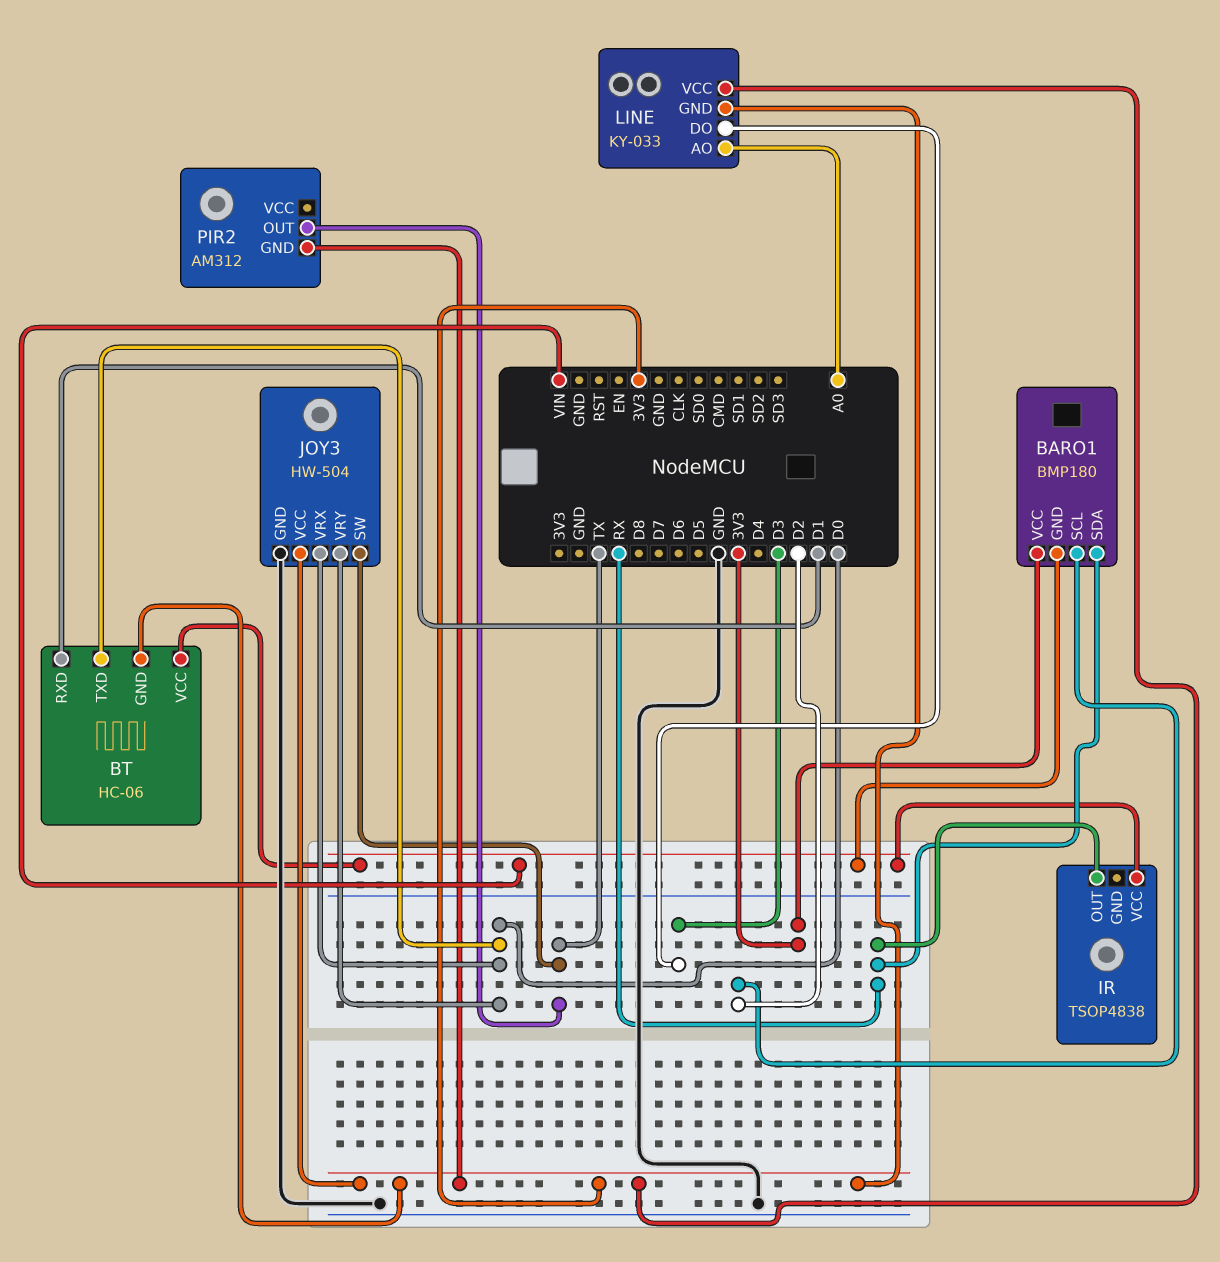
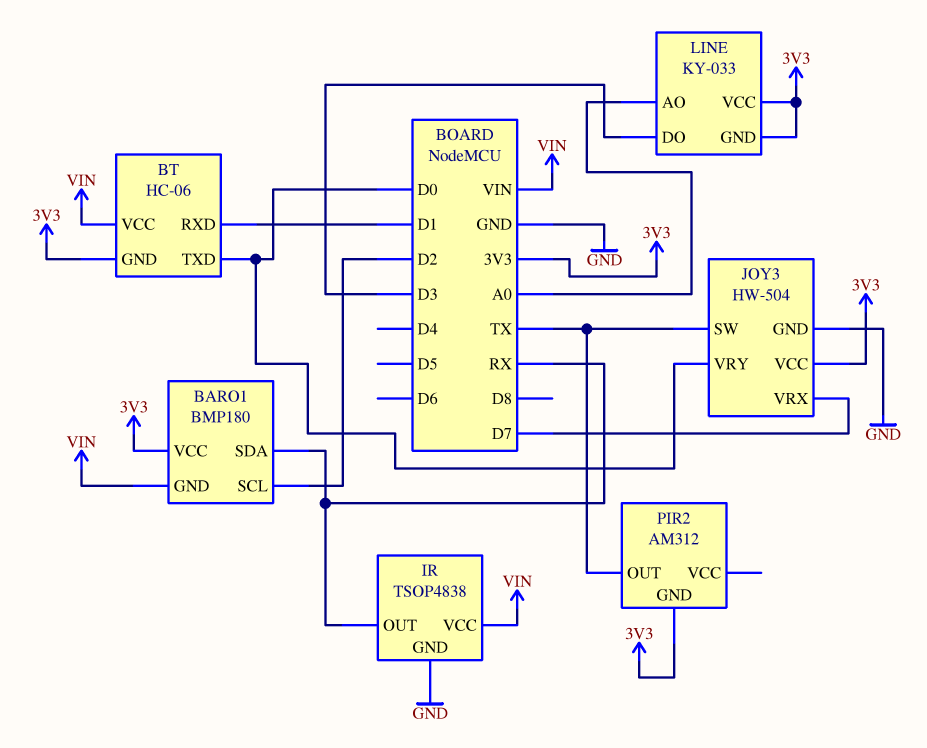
IR pin GND: none -> GND
JOY3 pin VRX: D0 -> D7

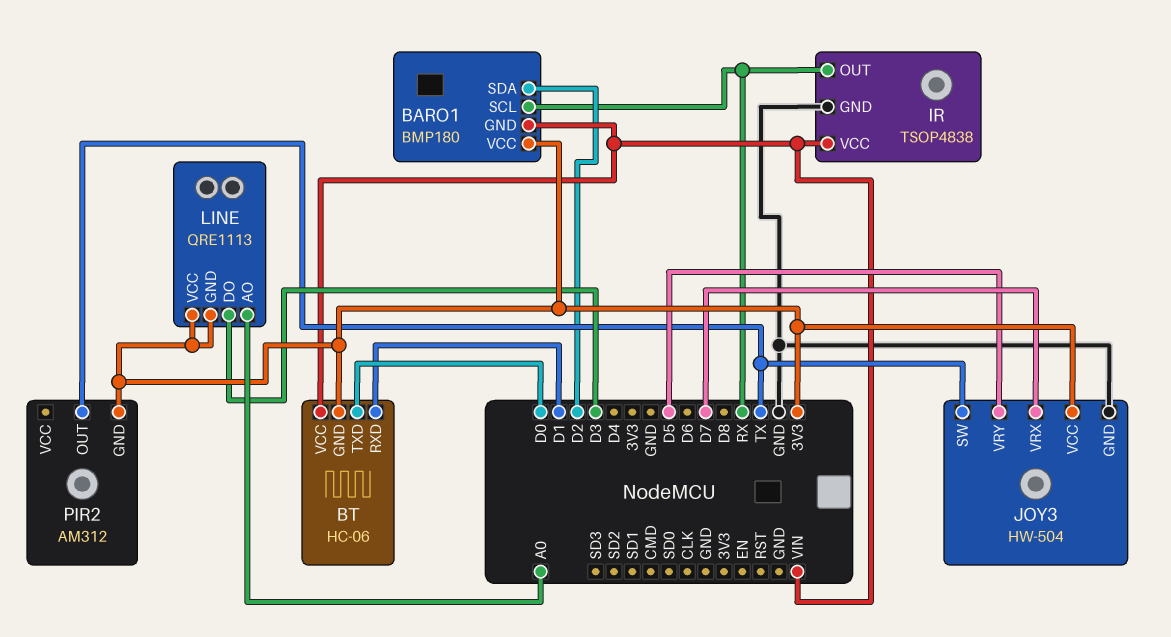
BARO1 pin SCL: D2 -> RX
BARO1 pin SDA: RX -> D2
JOY3 pin VRY: D0 -> D5
LINE: KY-033 -> QRE1113

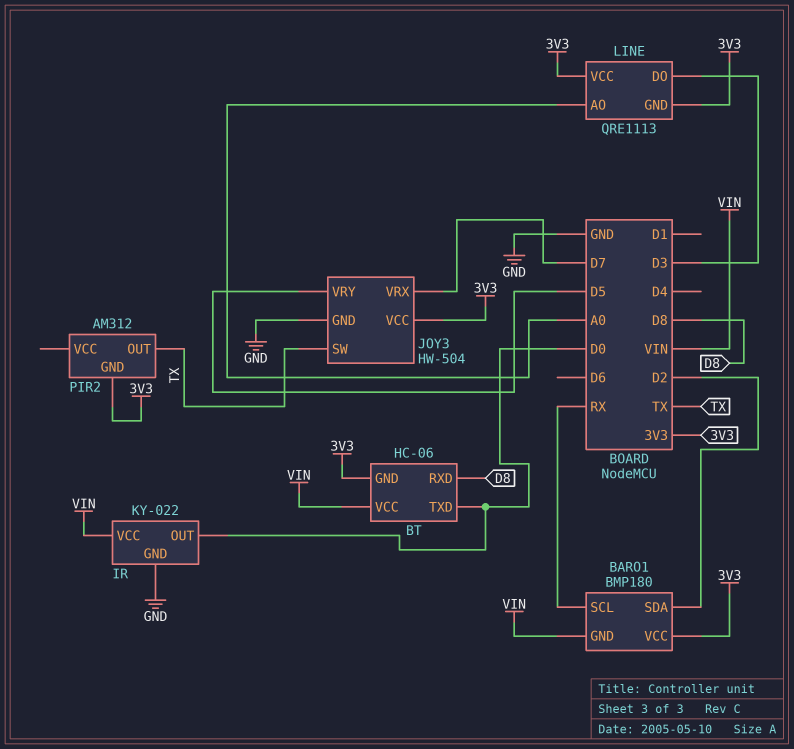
BT pin RXD: D1 -> D8
IR: TSOP4838 -> KY-022
IR pin OUT: RX -> D0

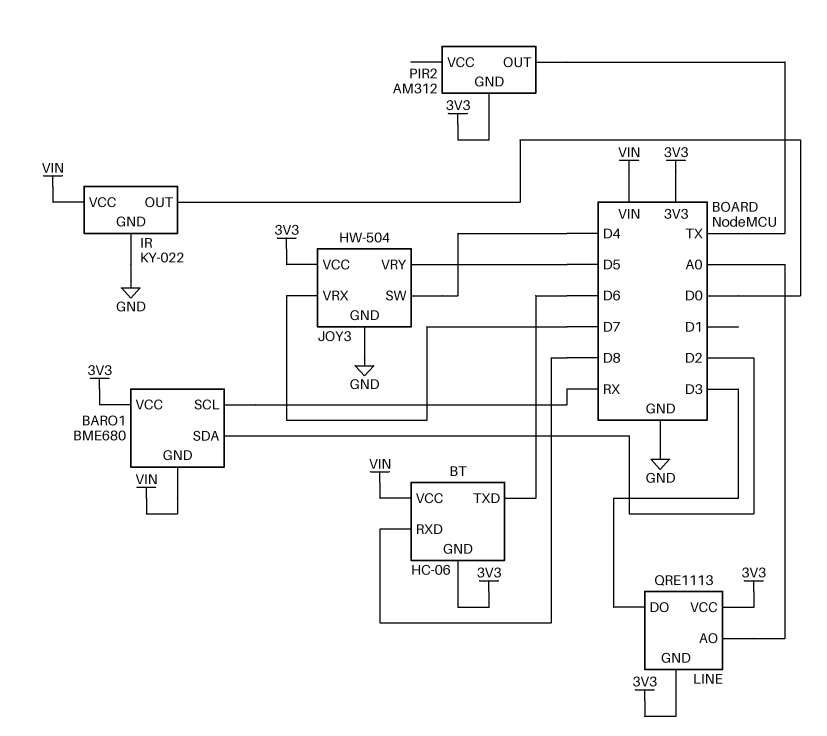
BARO1: BMP180 -> BME680
BT pin TXD: D0 -> D6
JOY3 pin SW: TX -> D4

